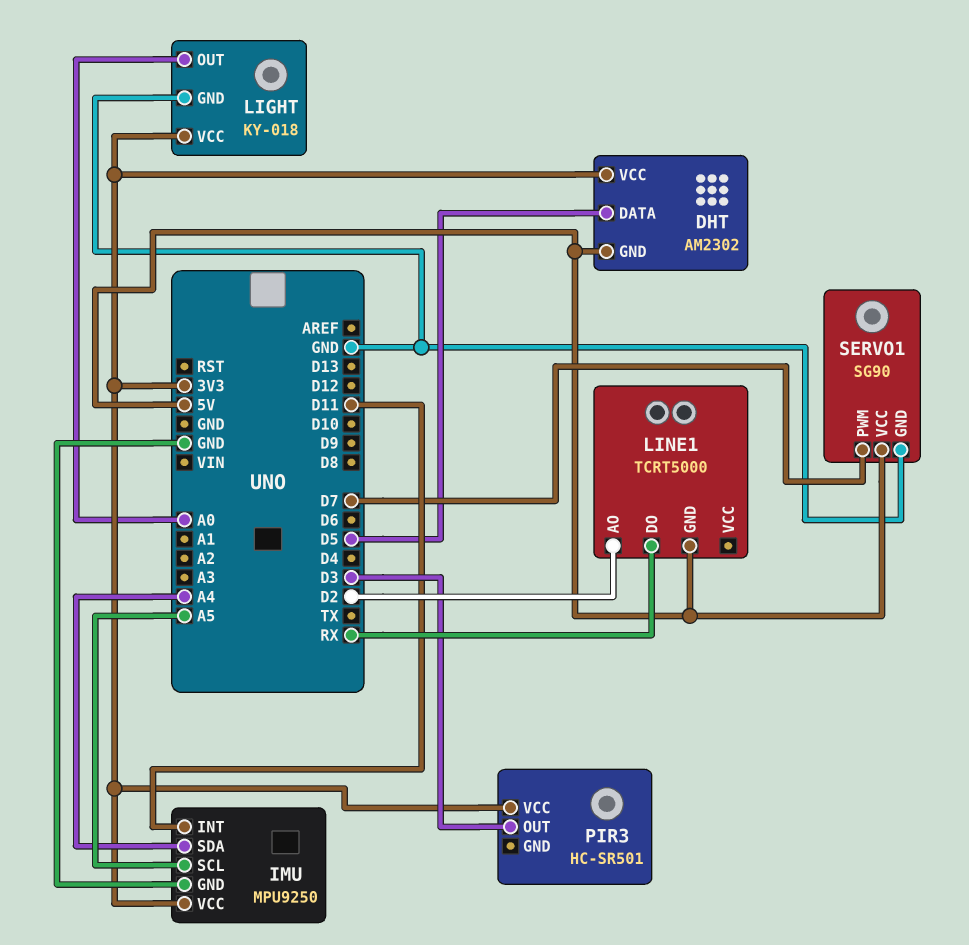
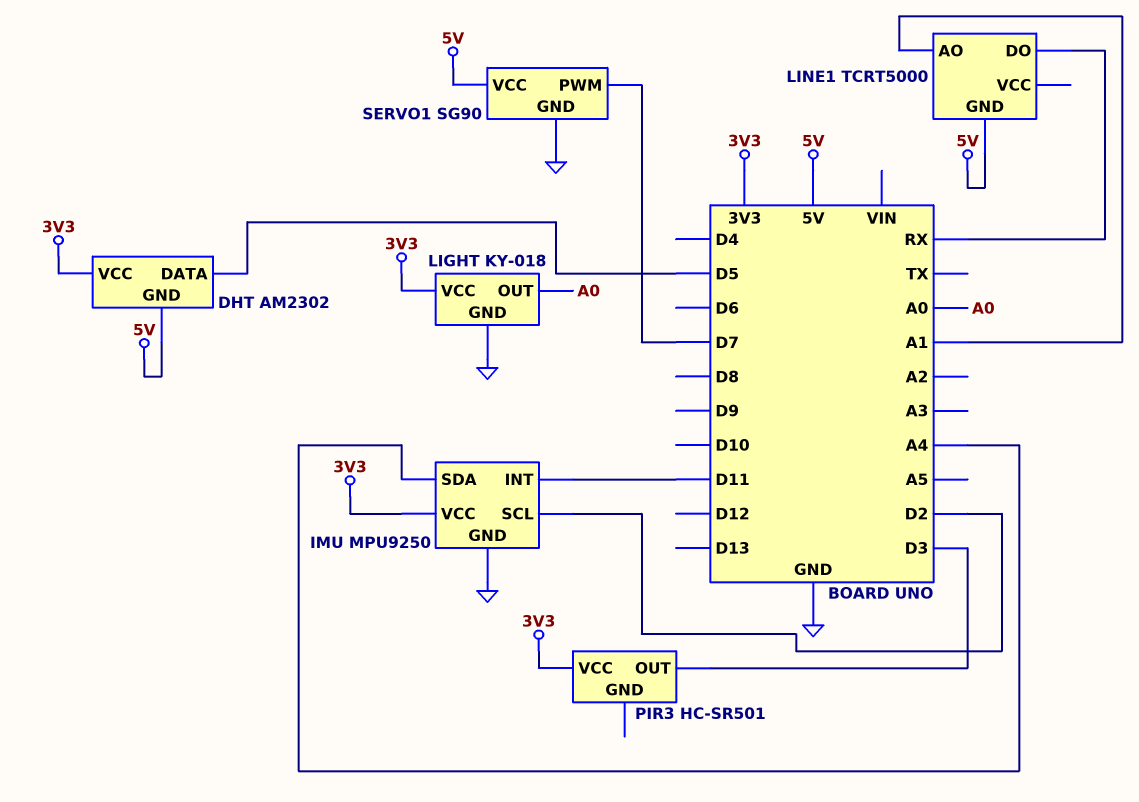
IMU pin SCL: A5 -> D2
LINE1 pin AO: D2 -> A1

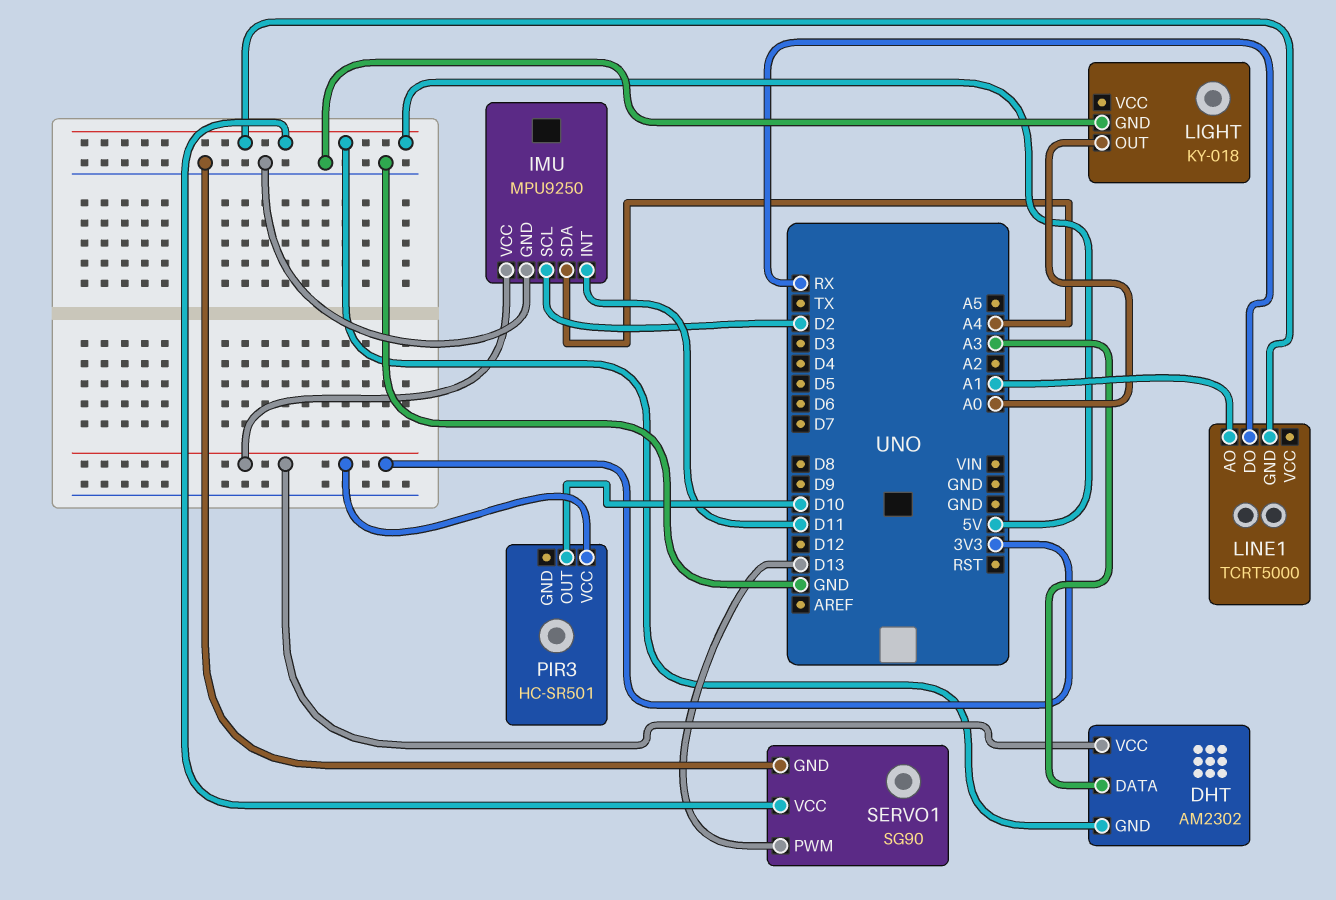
DHT pin DATA: D5 -> A3
LIGHT pin VCC: 3V3 -> none
PIR3 pin OUT: D3 -> D10
SERVO1 pin PWM: D7 -> D13

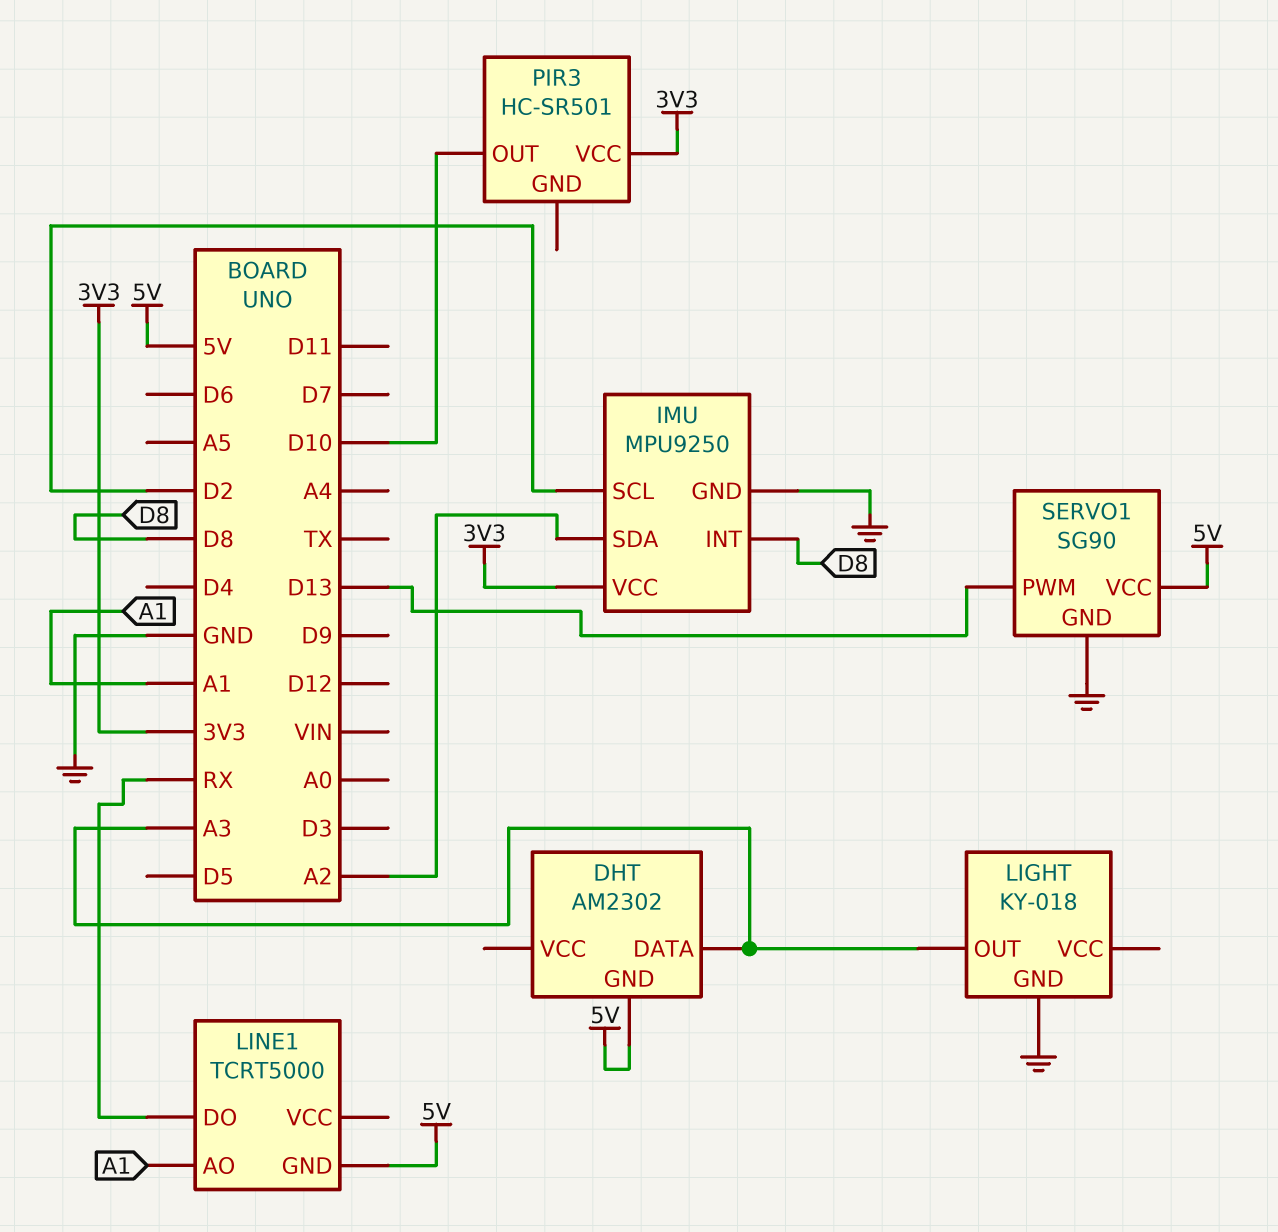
DHT pin VCC: 3V3 -> none
IMU pin INT: D11 -> D8
IMU pin SDA: A4 -> A2
LIGHT pin OUT: A0 -> A3

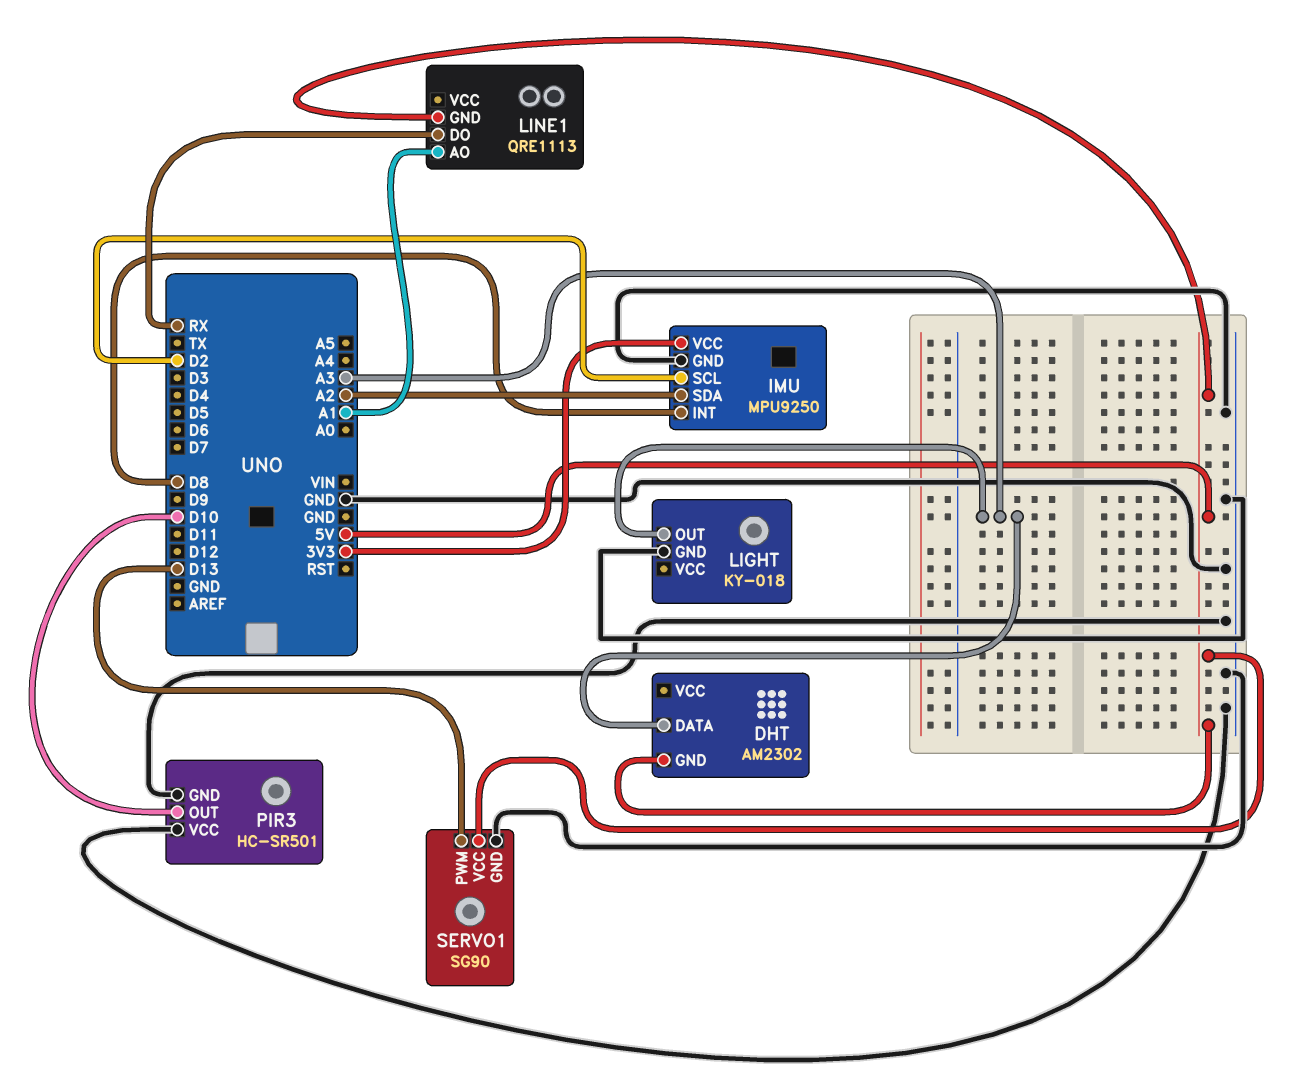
LINE1: TCRT5000 -> QRE1113
PIR3 pin GND: none -> GND
PIR3 pin VCC: 3V3 -> GND

